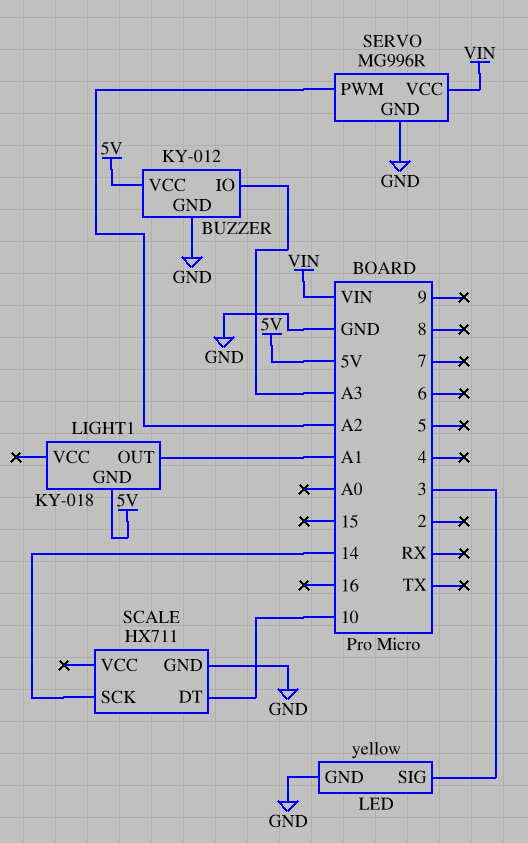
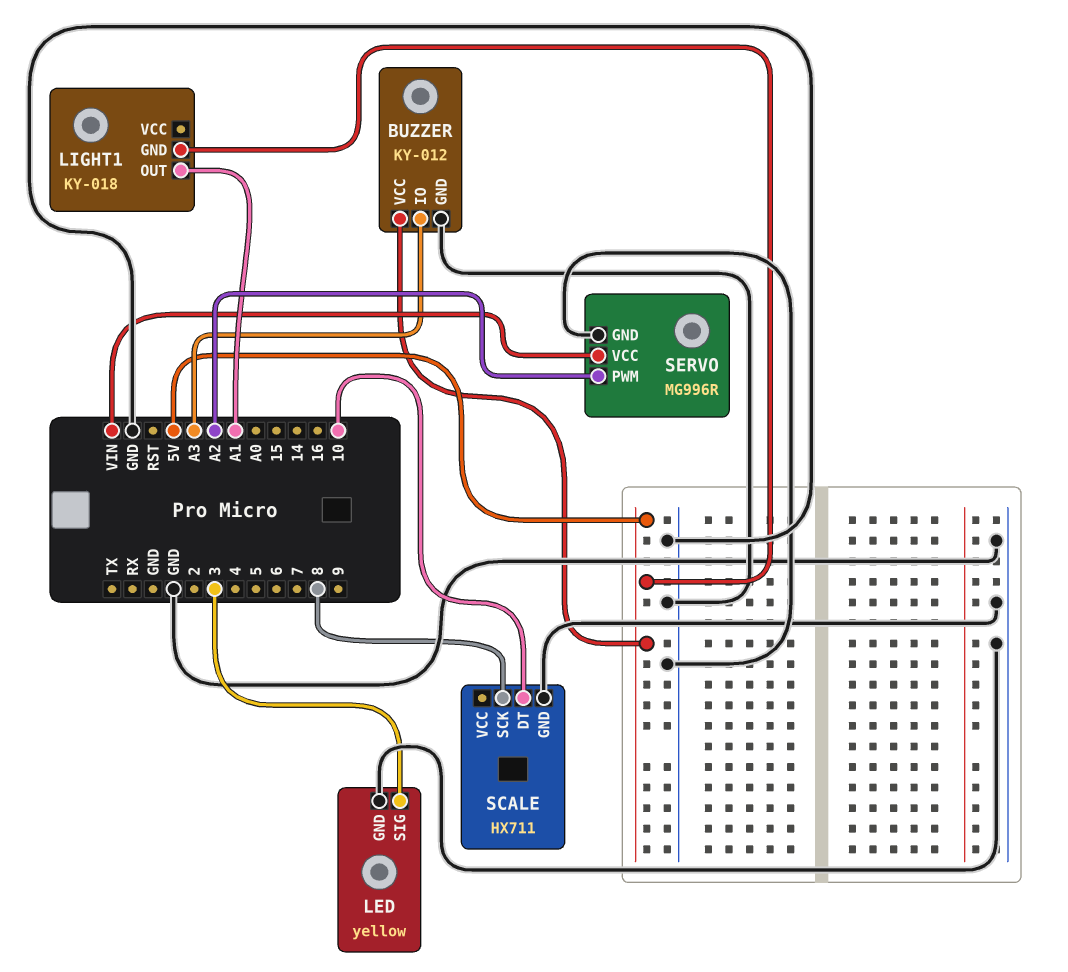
SCALE pin SCK: 14 -> 8

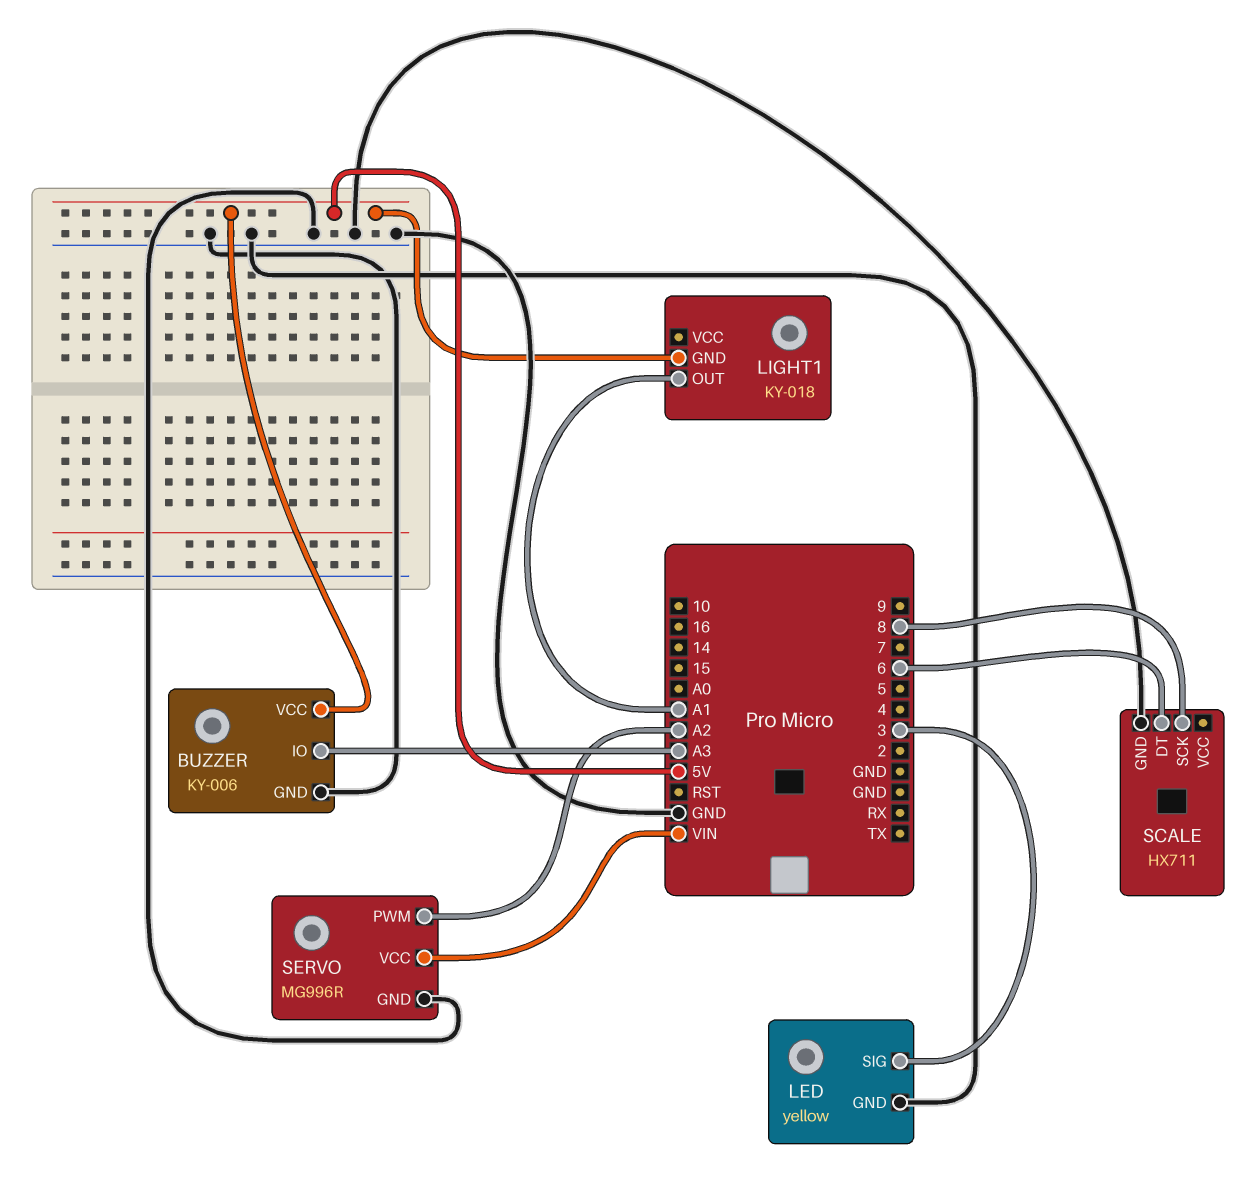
BUZZER: KY-012 -> KY-006
SCALE pin DT: 10 -> 6

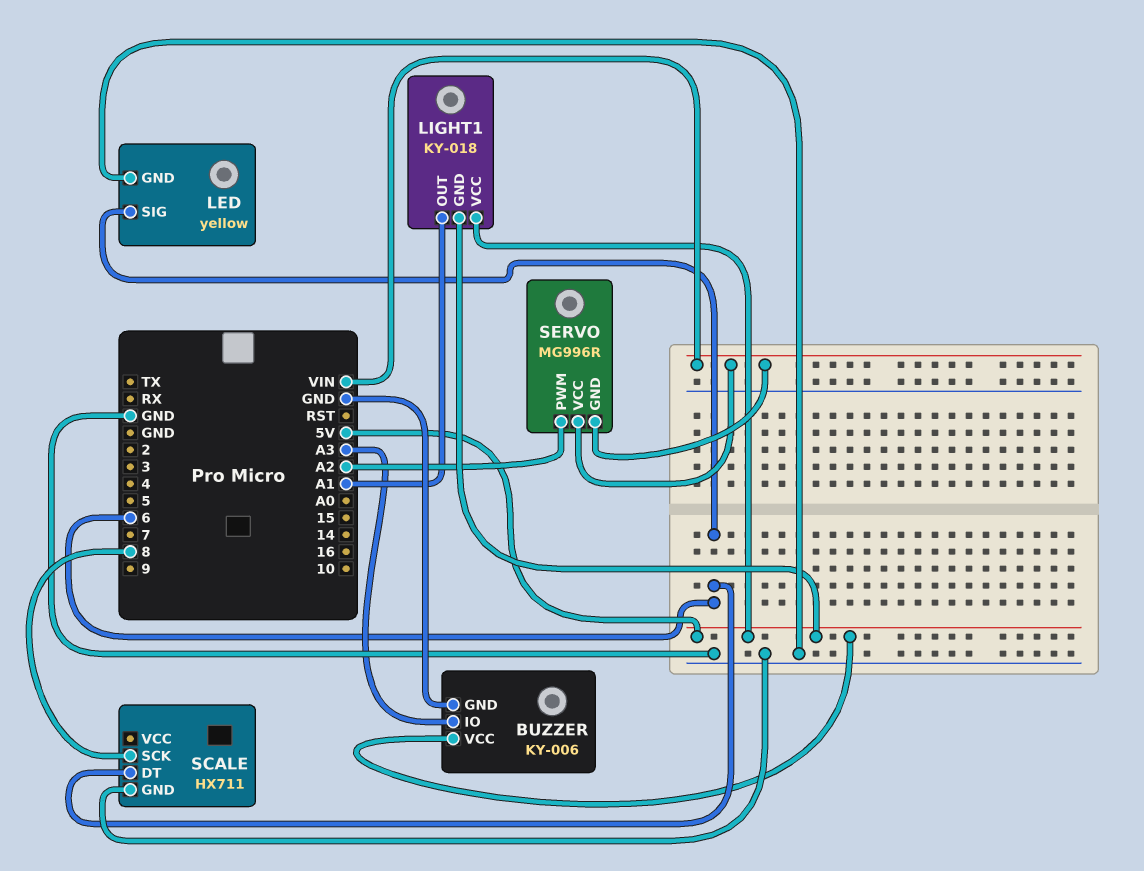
LED pin SIG: 3 -> 6
LIGHT1 pin VCC: none -> 5V
SERVO pin GND: GND -> VIN

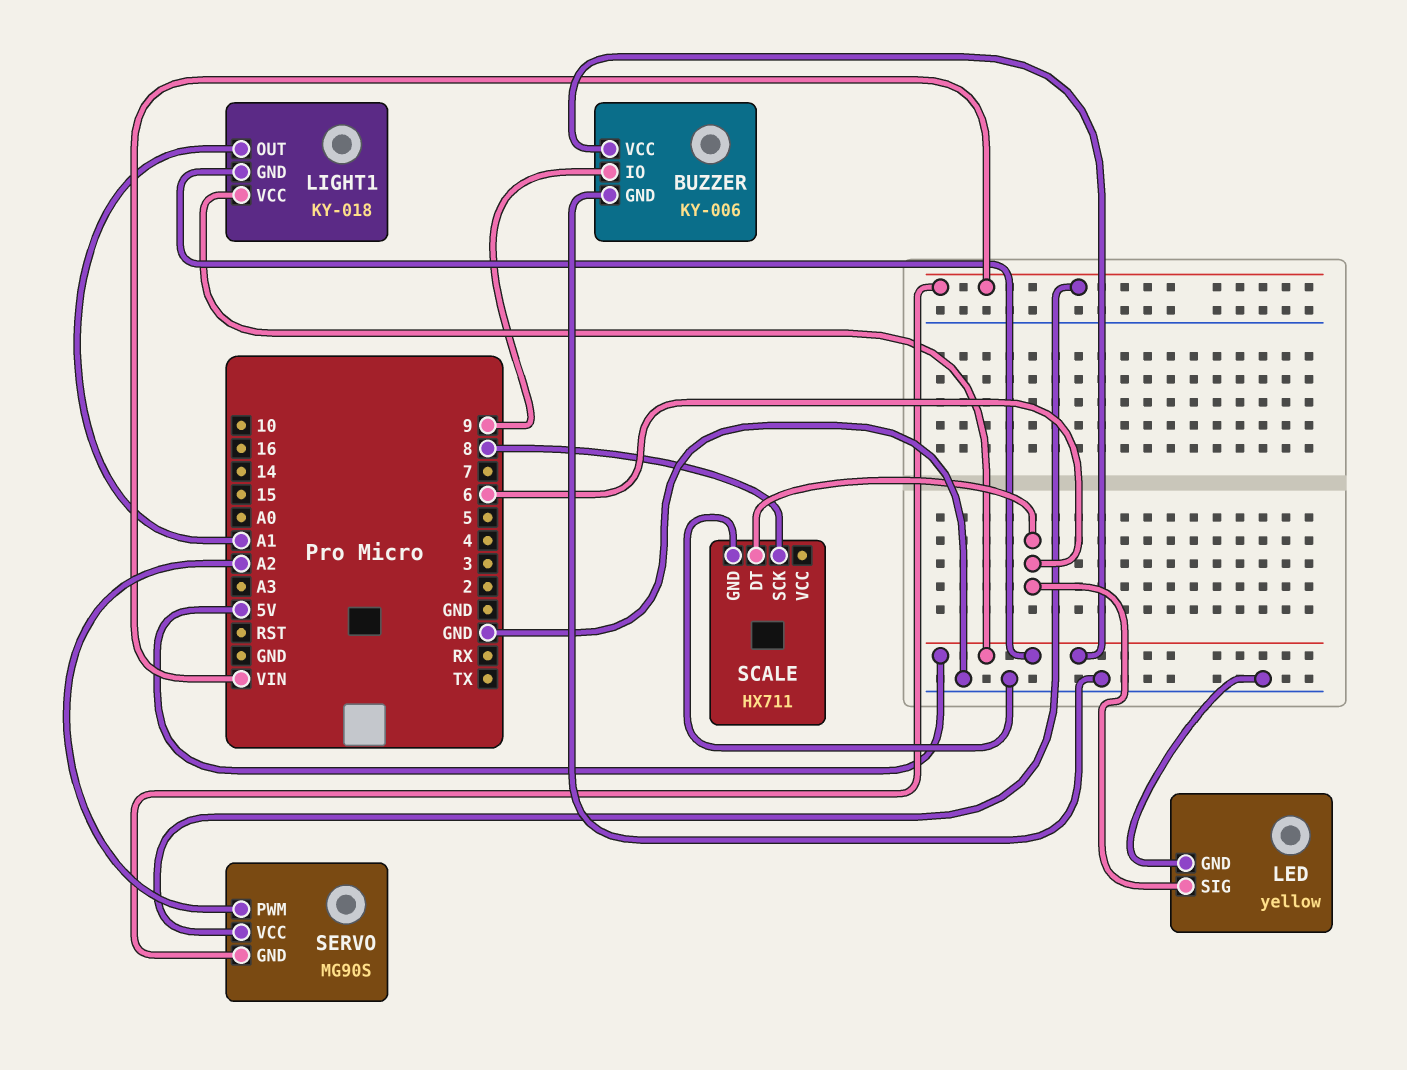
BUZZER pin IO: A3 -> 9
SERVO: MG996R -> MG90S

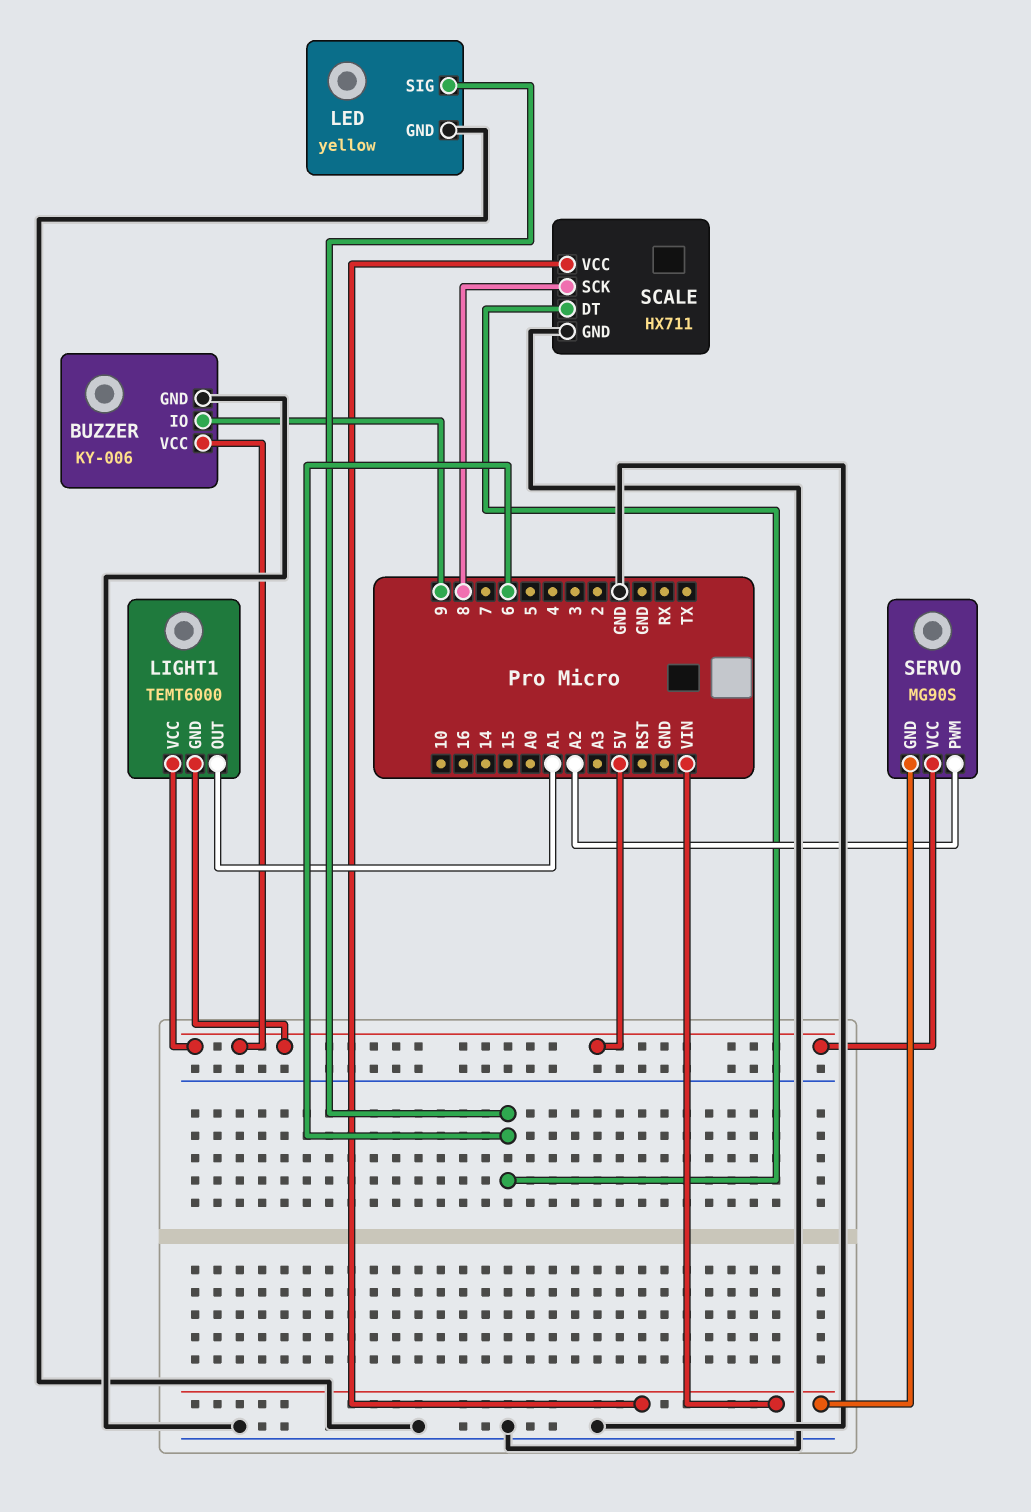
LIGHT1: KY-018 -> TEMT6000
SCALE pin VCC: none -> VIN
SERVO pin VCC: VIN -> 5V

